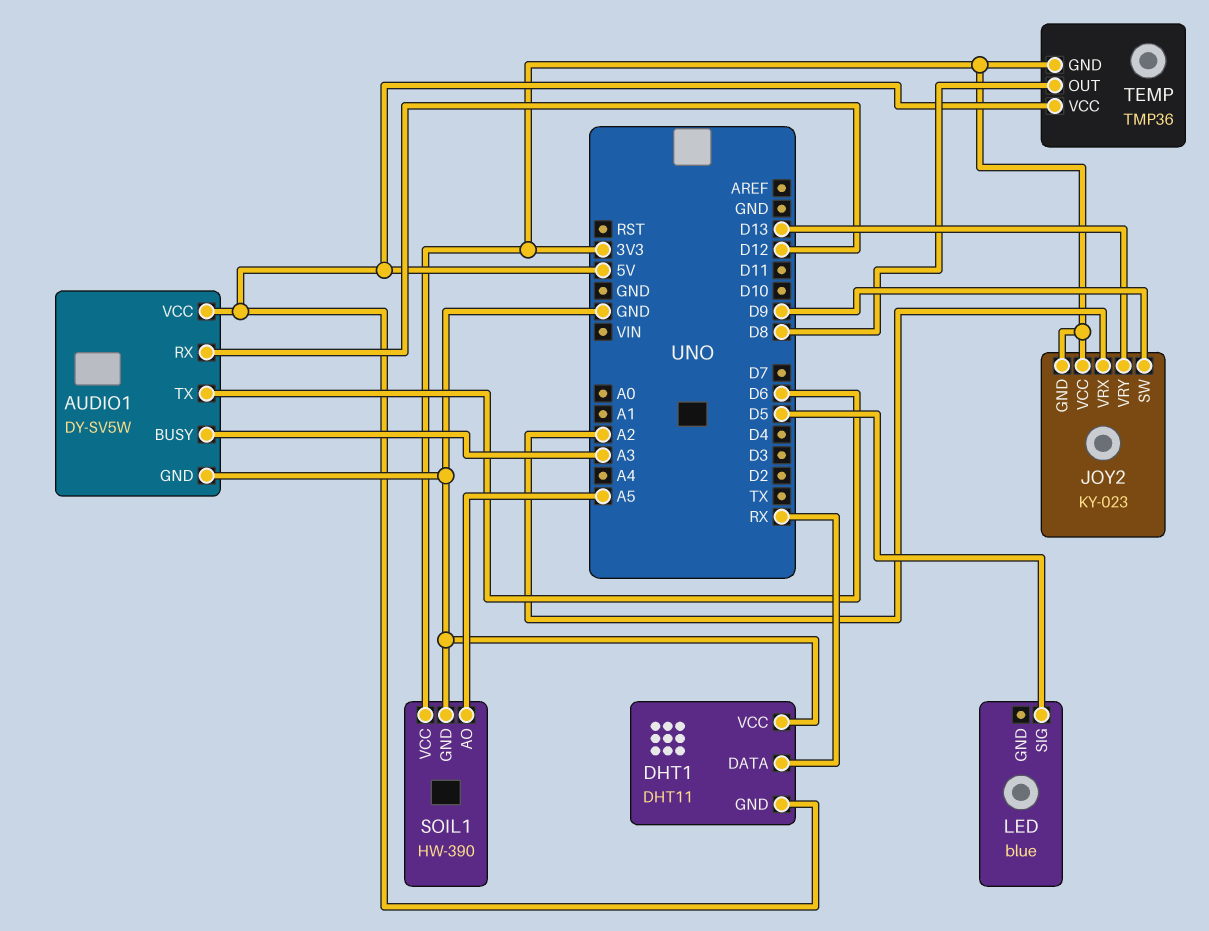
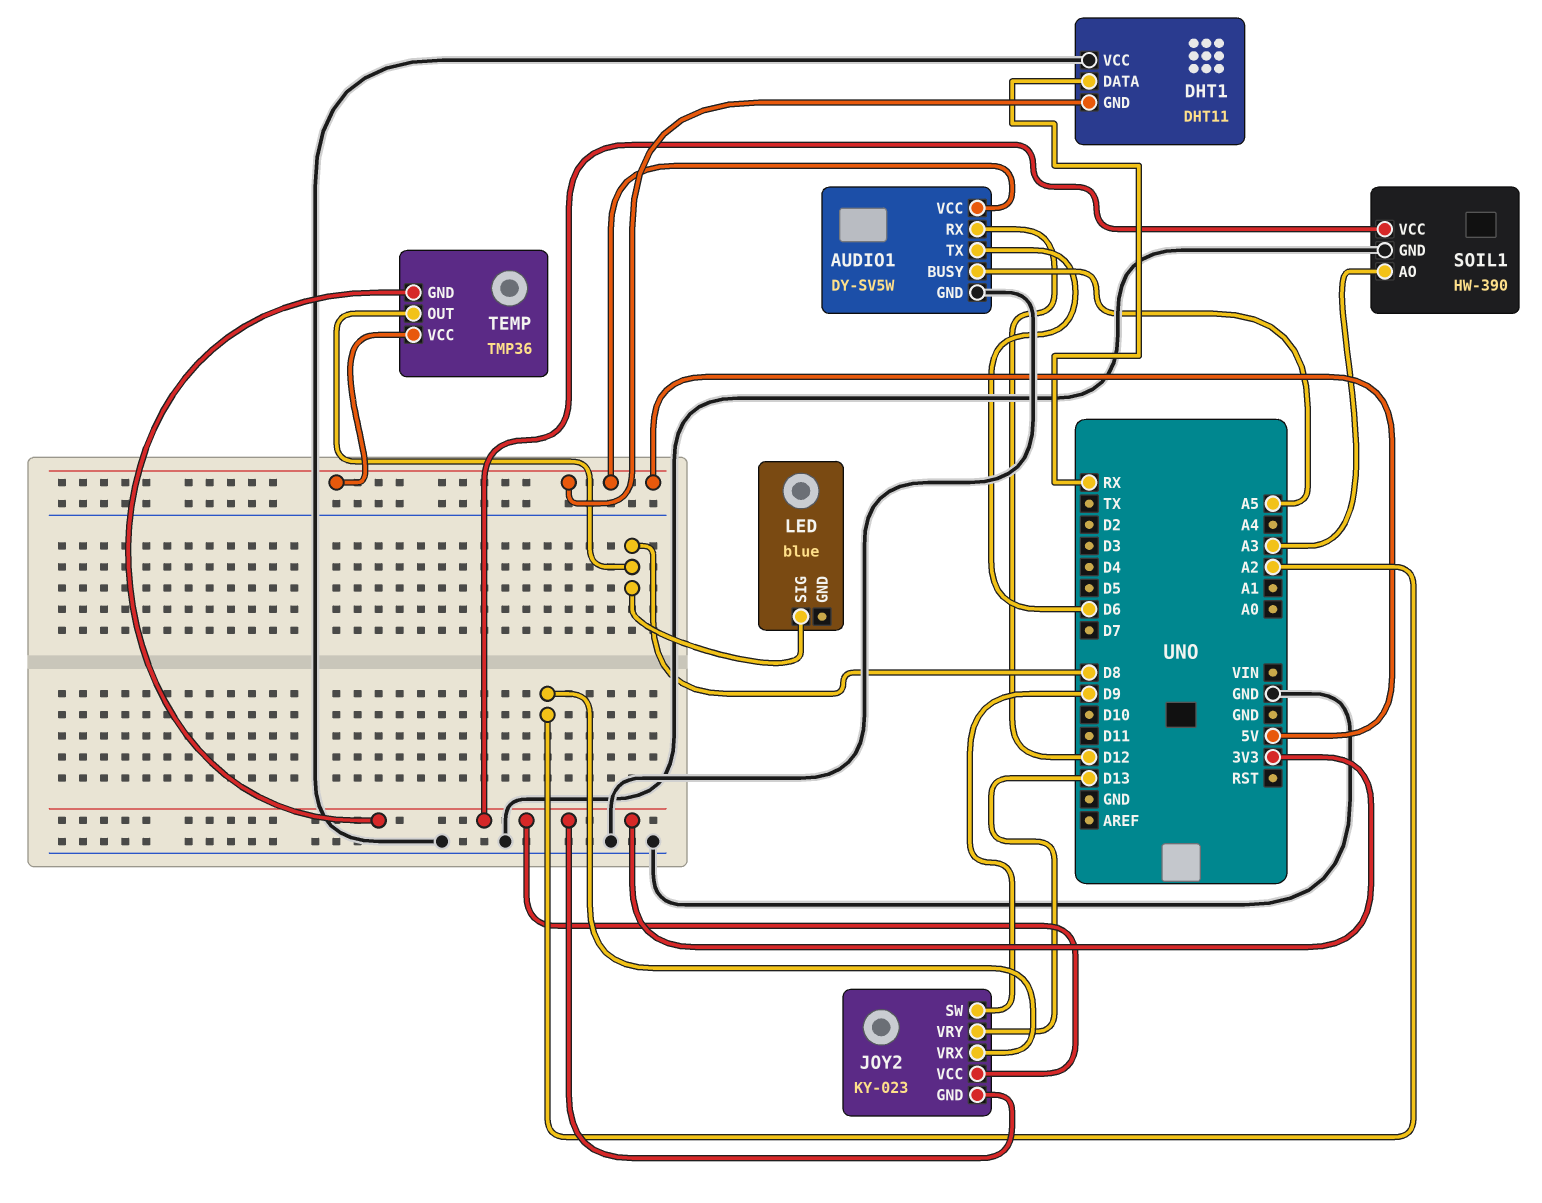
AUDIO1 pin BUSY: A3 -> A5
LED pin SIG: D5 -> D8
SOIL1 pin AO: A5 -> A3

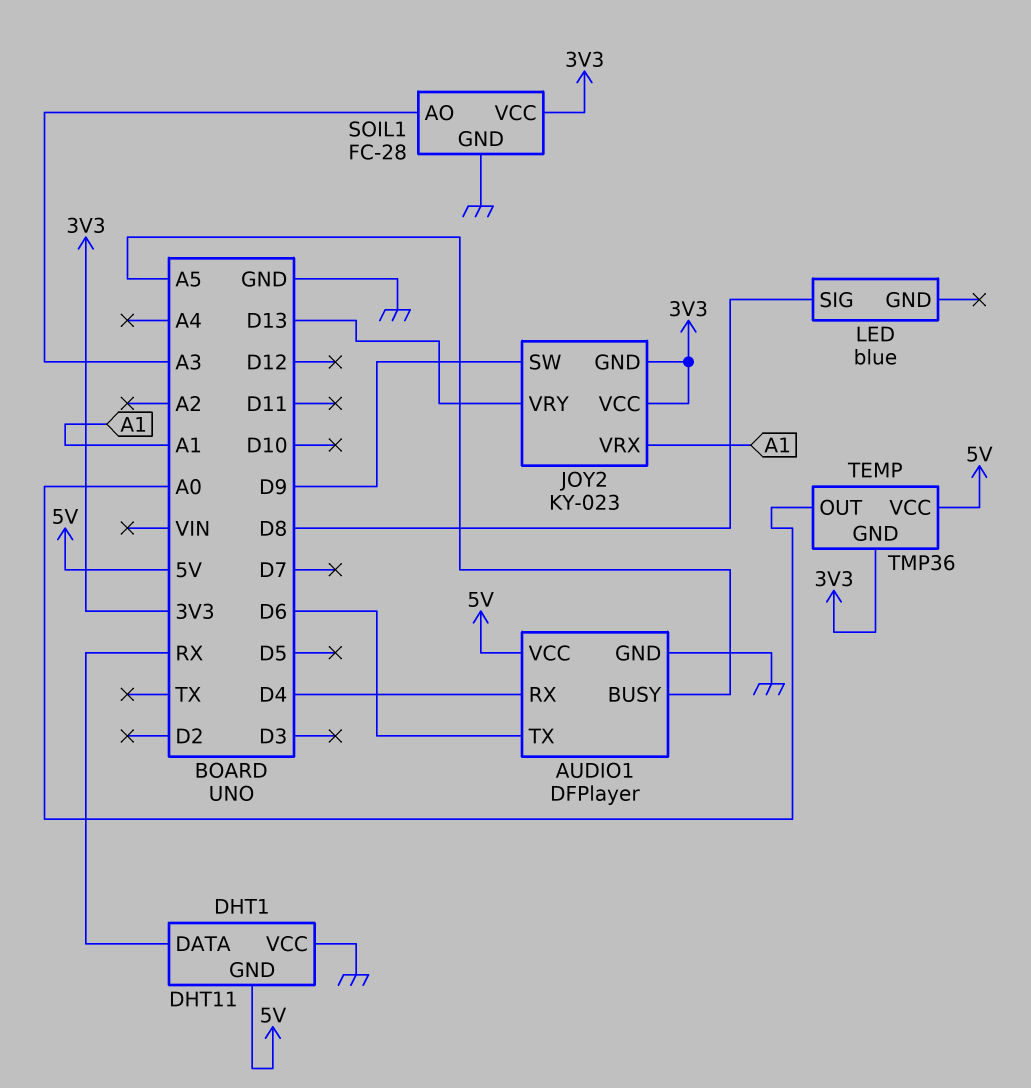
AUDIO1: DY-SV5W -> DFPlayer
AUDIO1 pin RX: D12 -> D4
JOY2 pin VRX: A2 -> A1
SOIL1: HW-390 -> FC-28
TEMP pin OUT: D8 -> A0

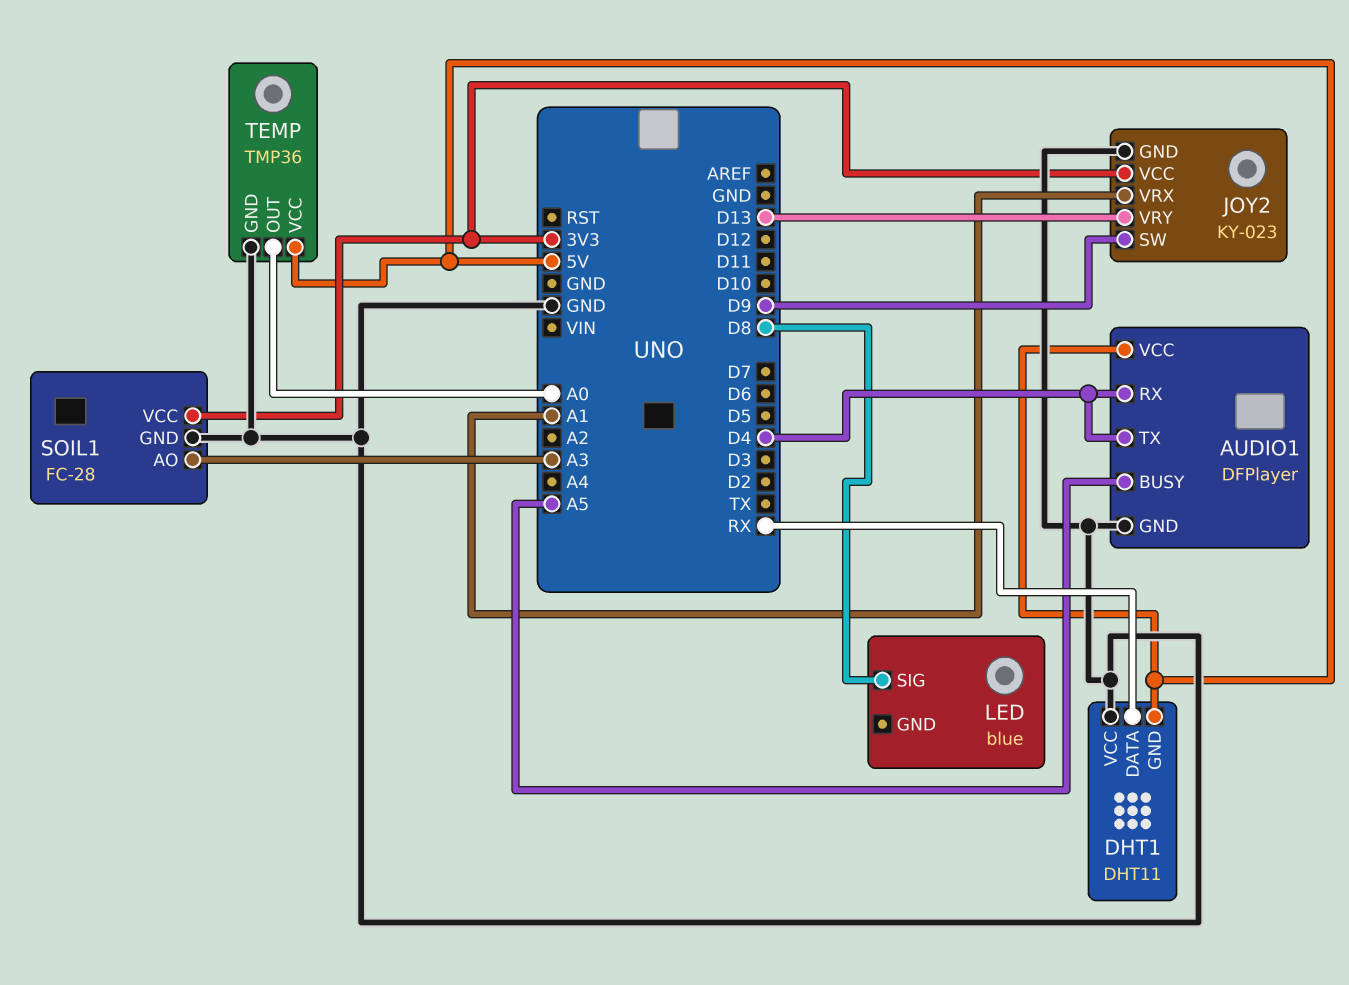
AUDIO1 pin TX: D6 -> D4
JOY2 pin GND: 3V3 -> GND
TEMP pin GND: 3V3 -> GND

